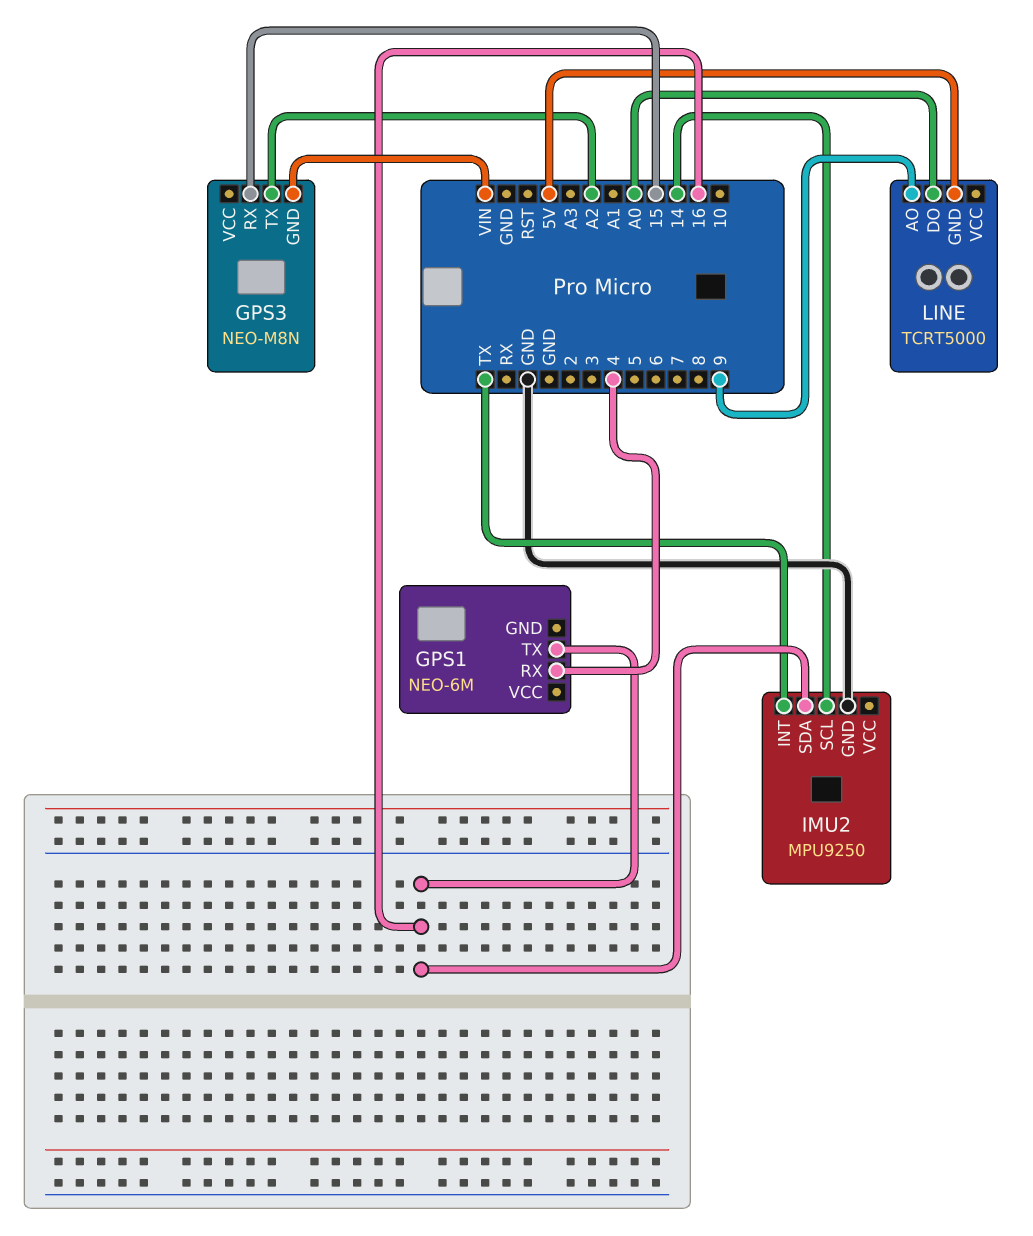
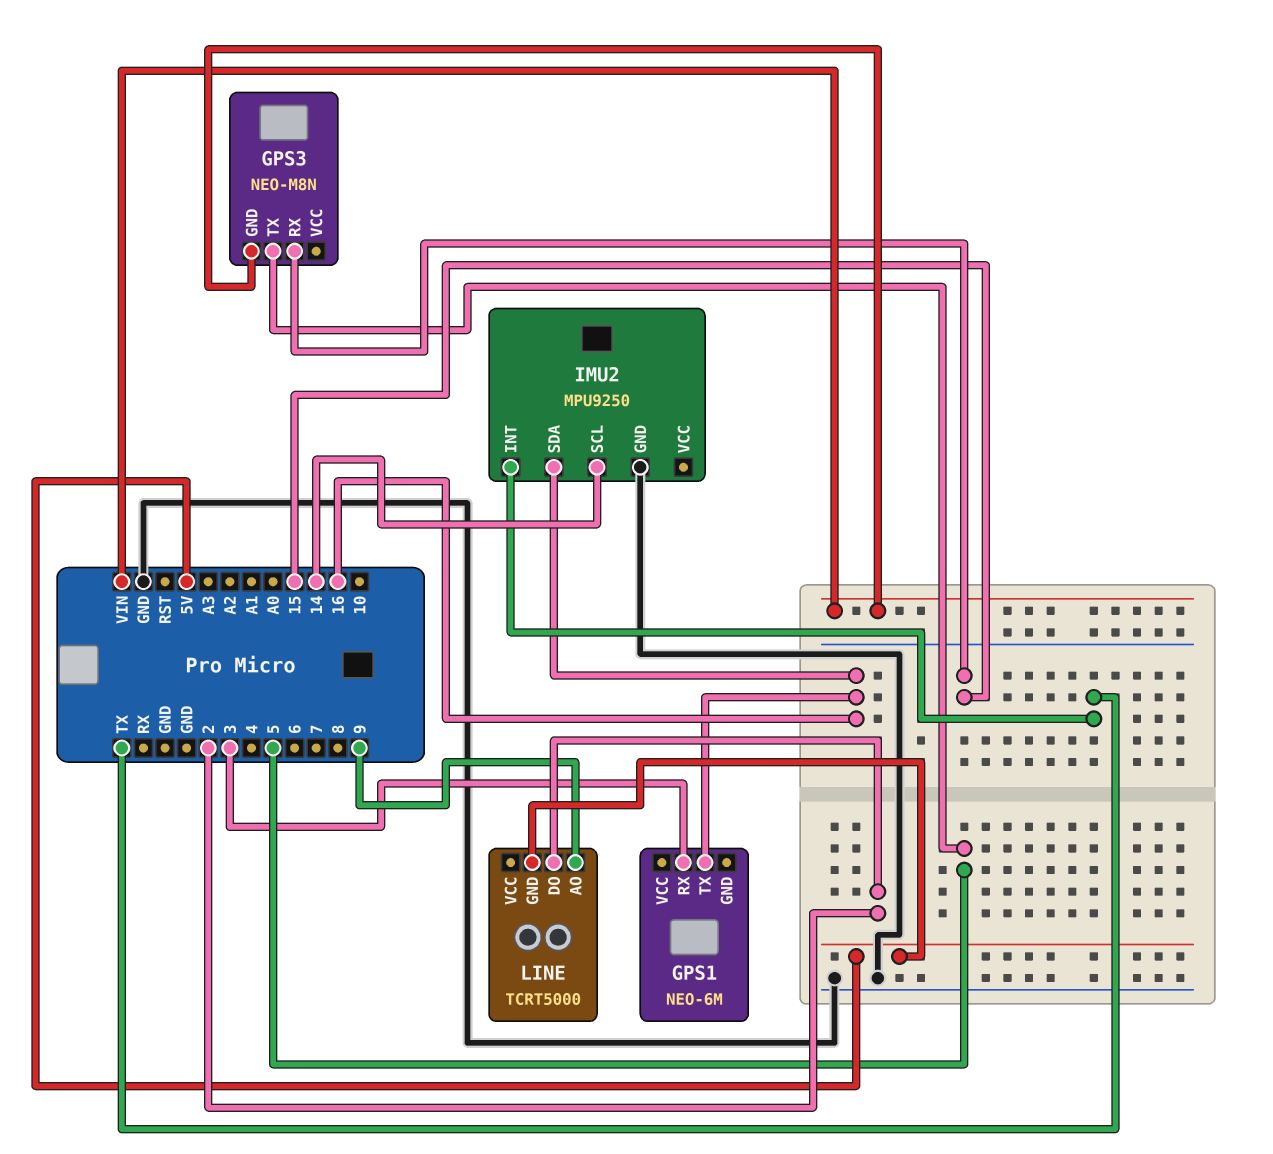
GPS1 pin RX: 4 -> 3
GPS3 pin TX: A2 -> 5
LINE pin DO: A0 -> 2

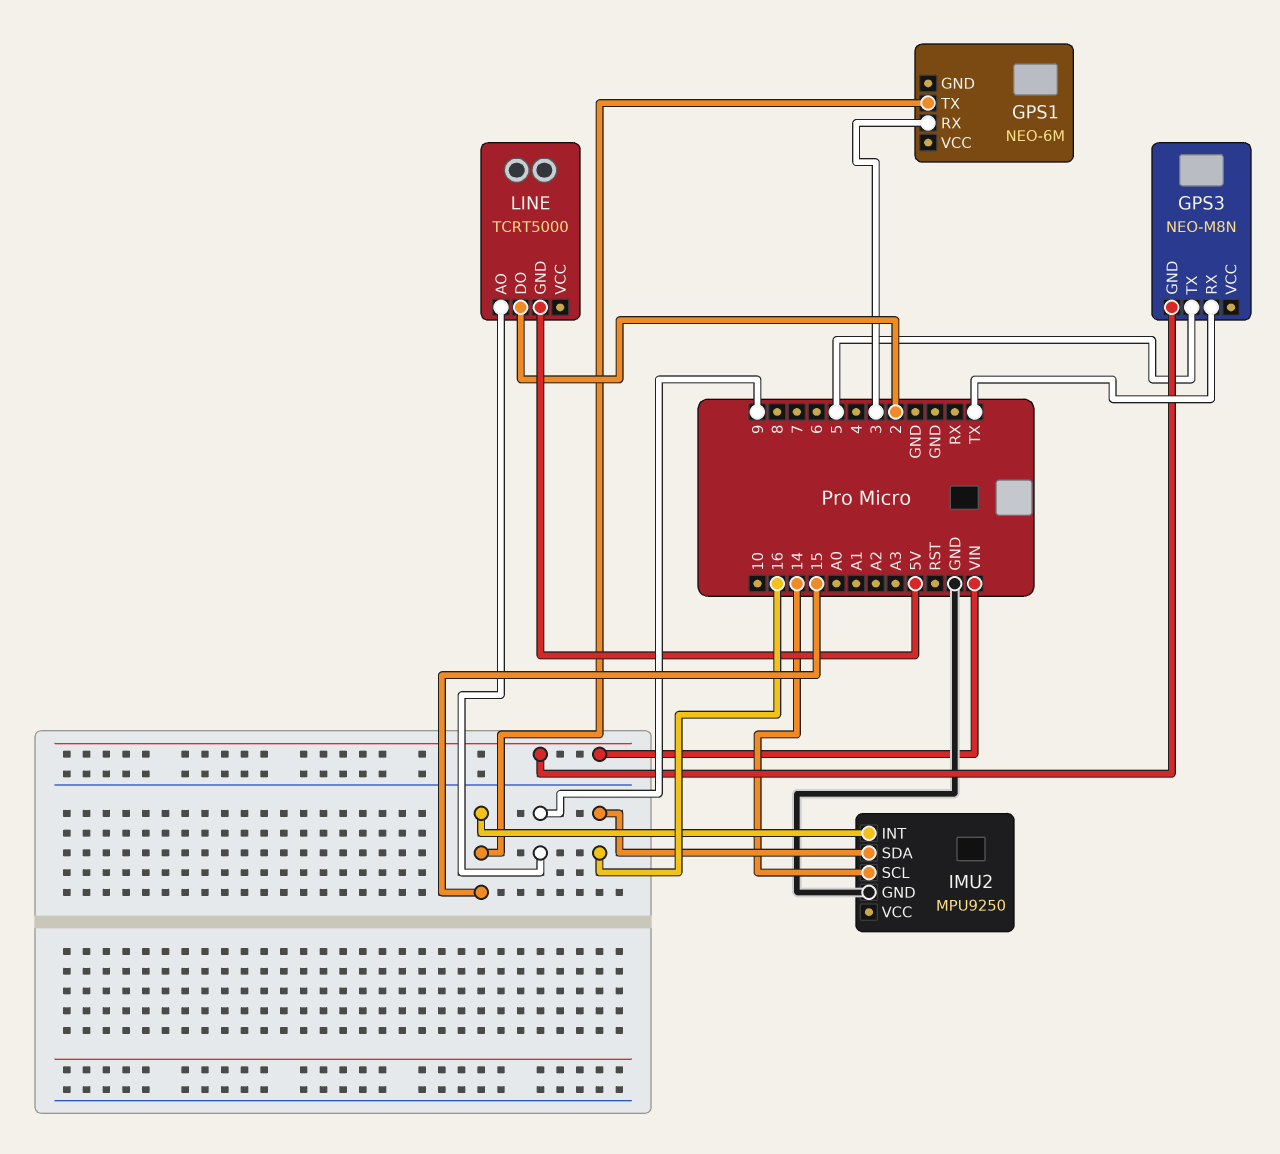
GPS1 pin TX: 16 -> 15
GPS3 pin RX: 15 -> TX
IMU2 pin INT: TX -> 15

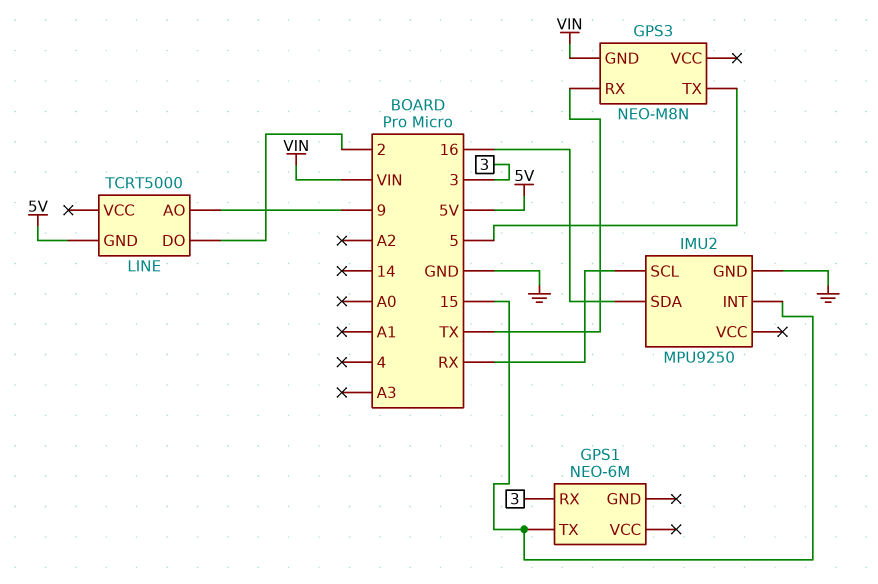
IMU2 pin SCL: 14 -> RX

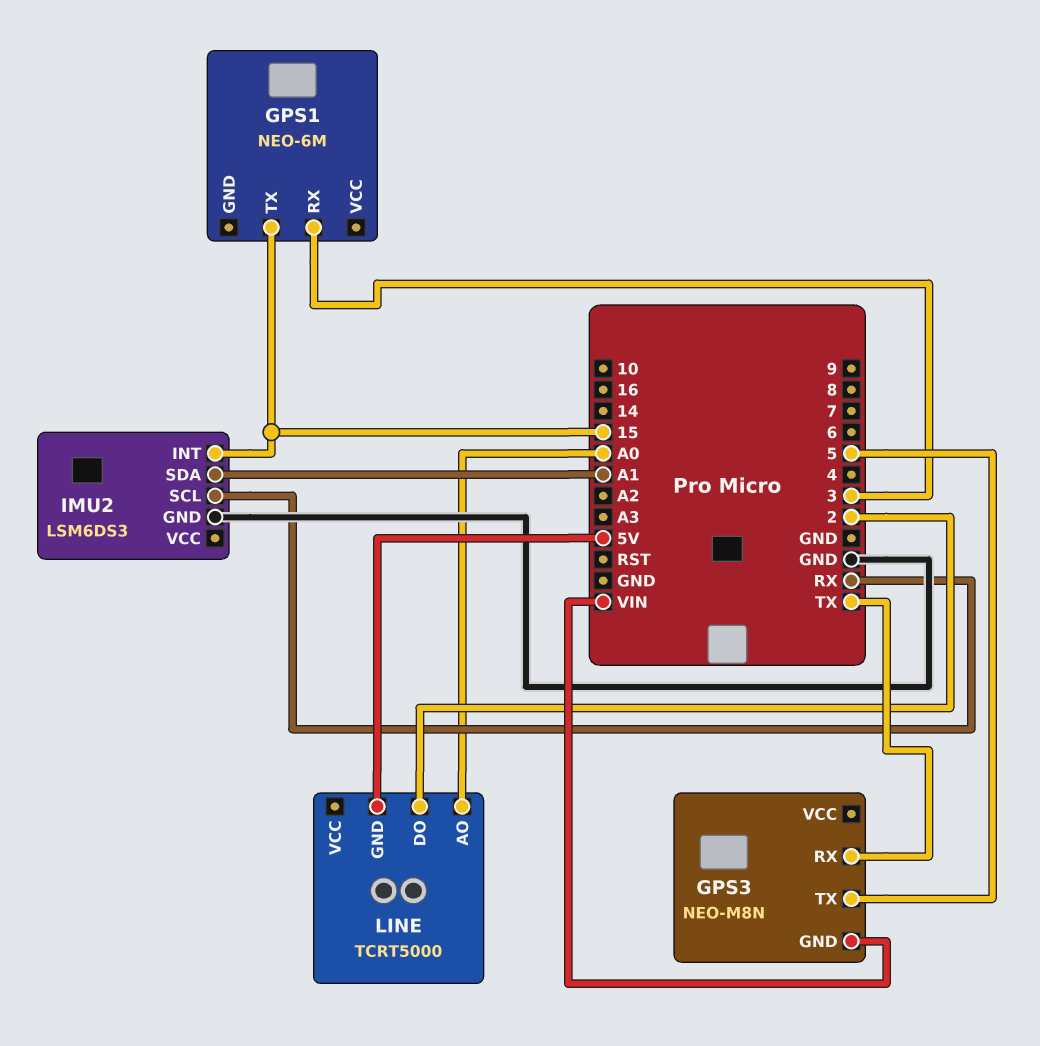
IMU2: MPU9250 -> LSM6DS3
IMU2 pin SDA: 16 -> A1
LINE pin AO: 9 -> A0

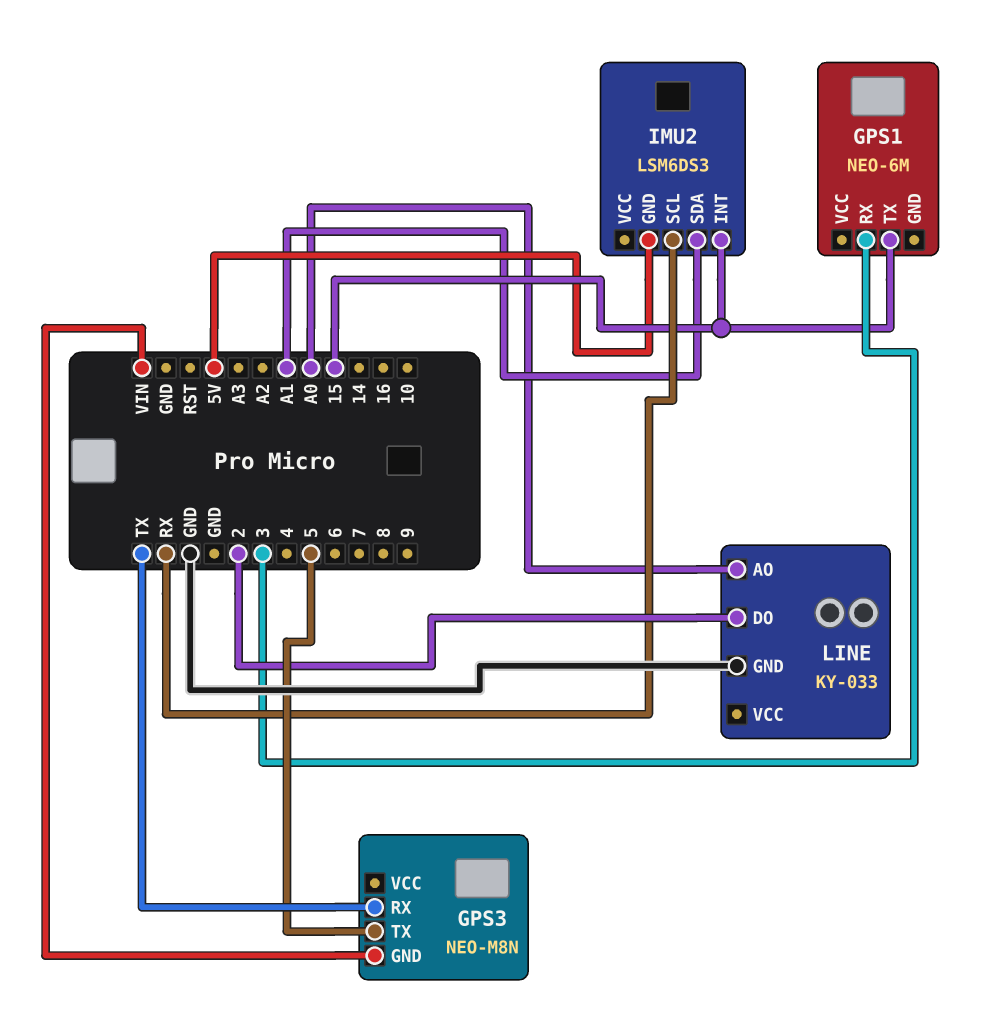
IMU2 pin GND: GND -> 5V
LINE: TCRT5000 -> KY-033
LINE pin GND: 5V -> GND

